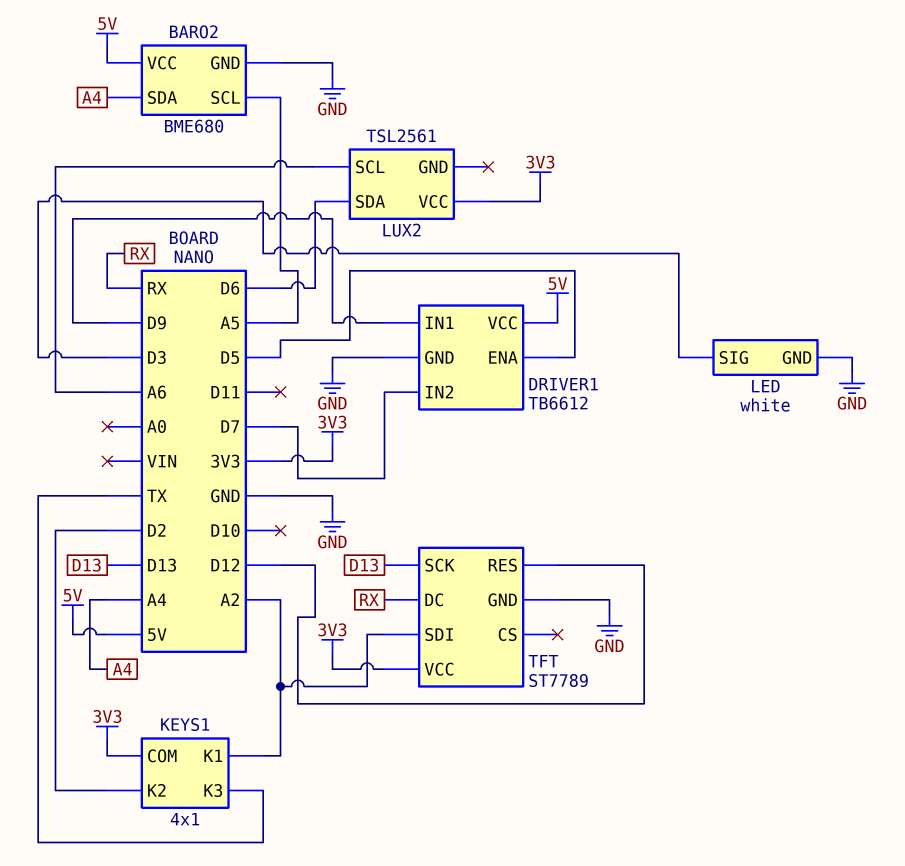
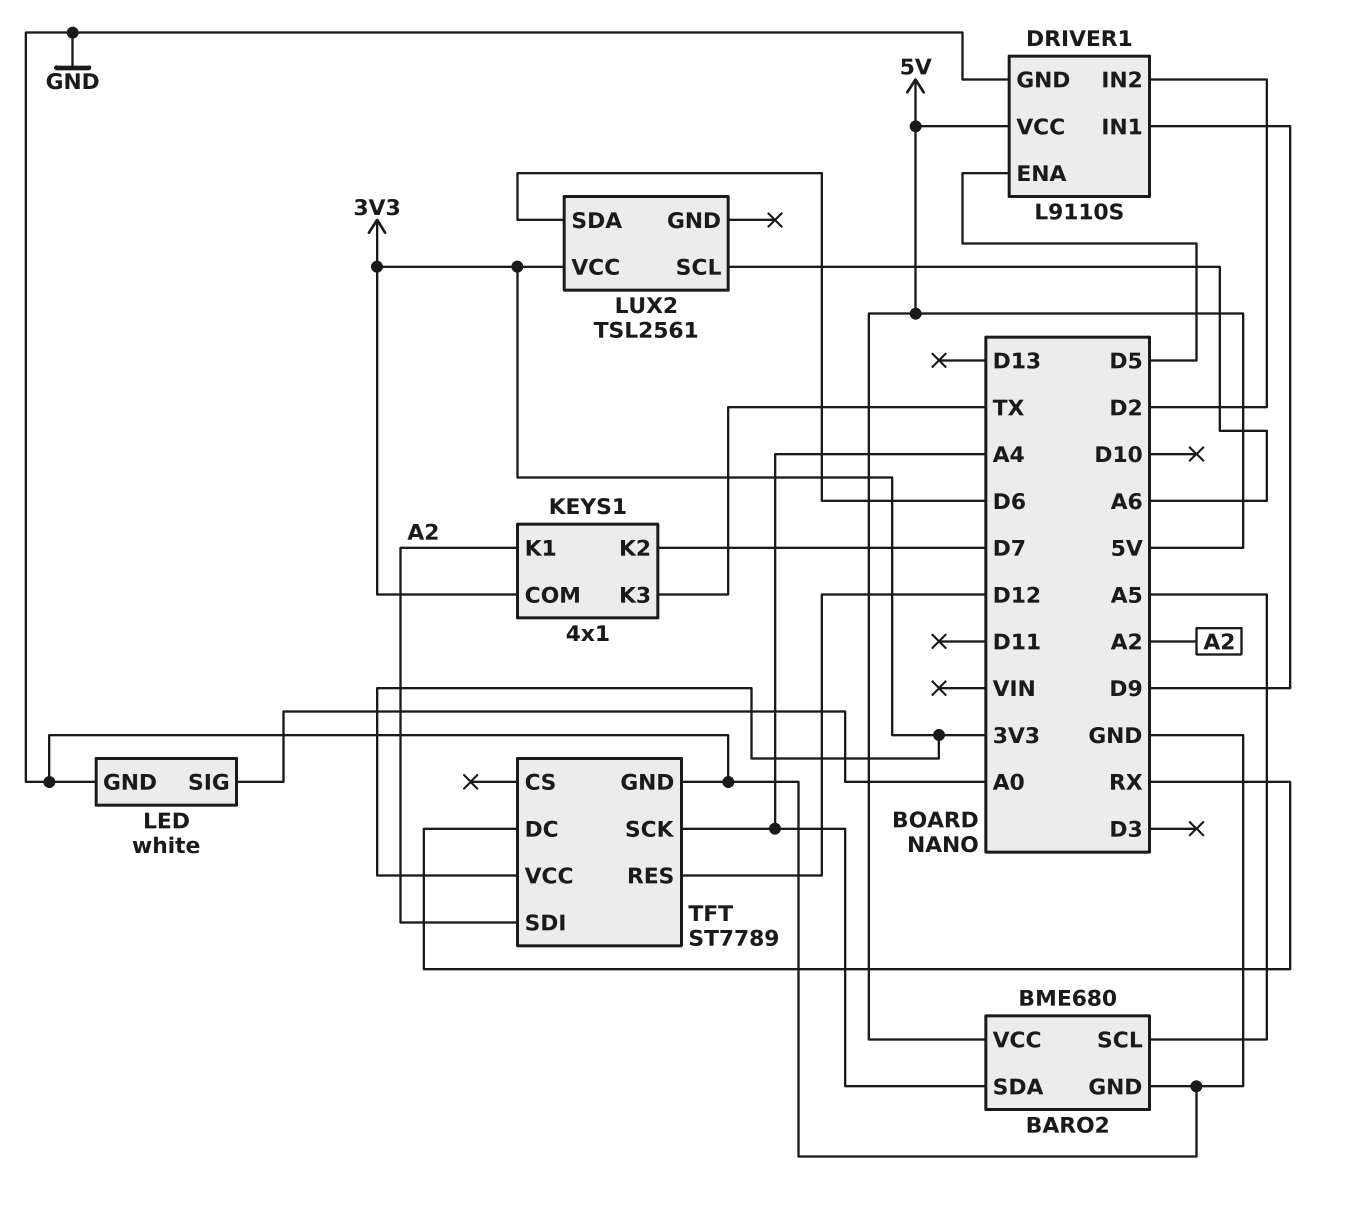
DRIVER1: TB6612 -> L9110S
DRIVER1 pin IN2: D7 -> D2
KEYS1 pin K2: D2 -> D7
LED pin SIG: D3 -> A0
TFT pin SCK: D13 -> A4

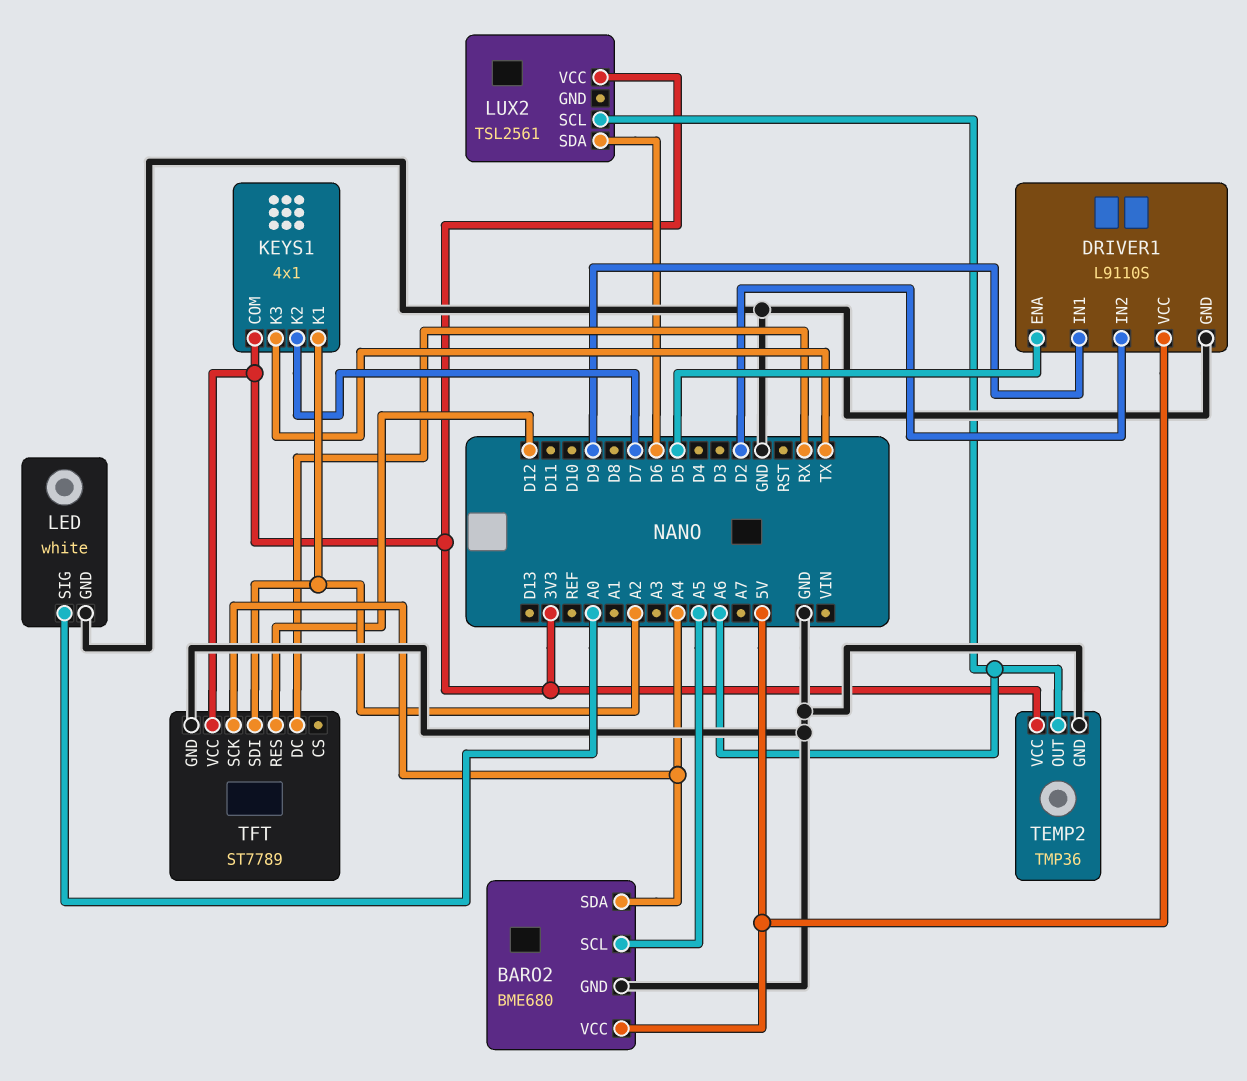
TEMP2: none -> TMP36
TEMP2 pin GND: none -> GND
TEMP2 pin OUT: none -> A6
TEMP2 pin VCC: none -> 3V3

